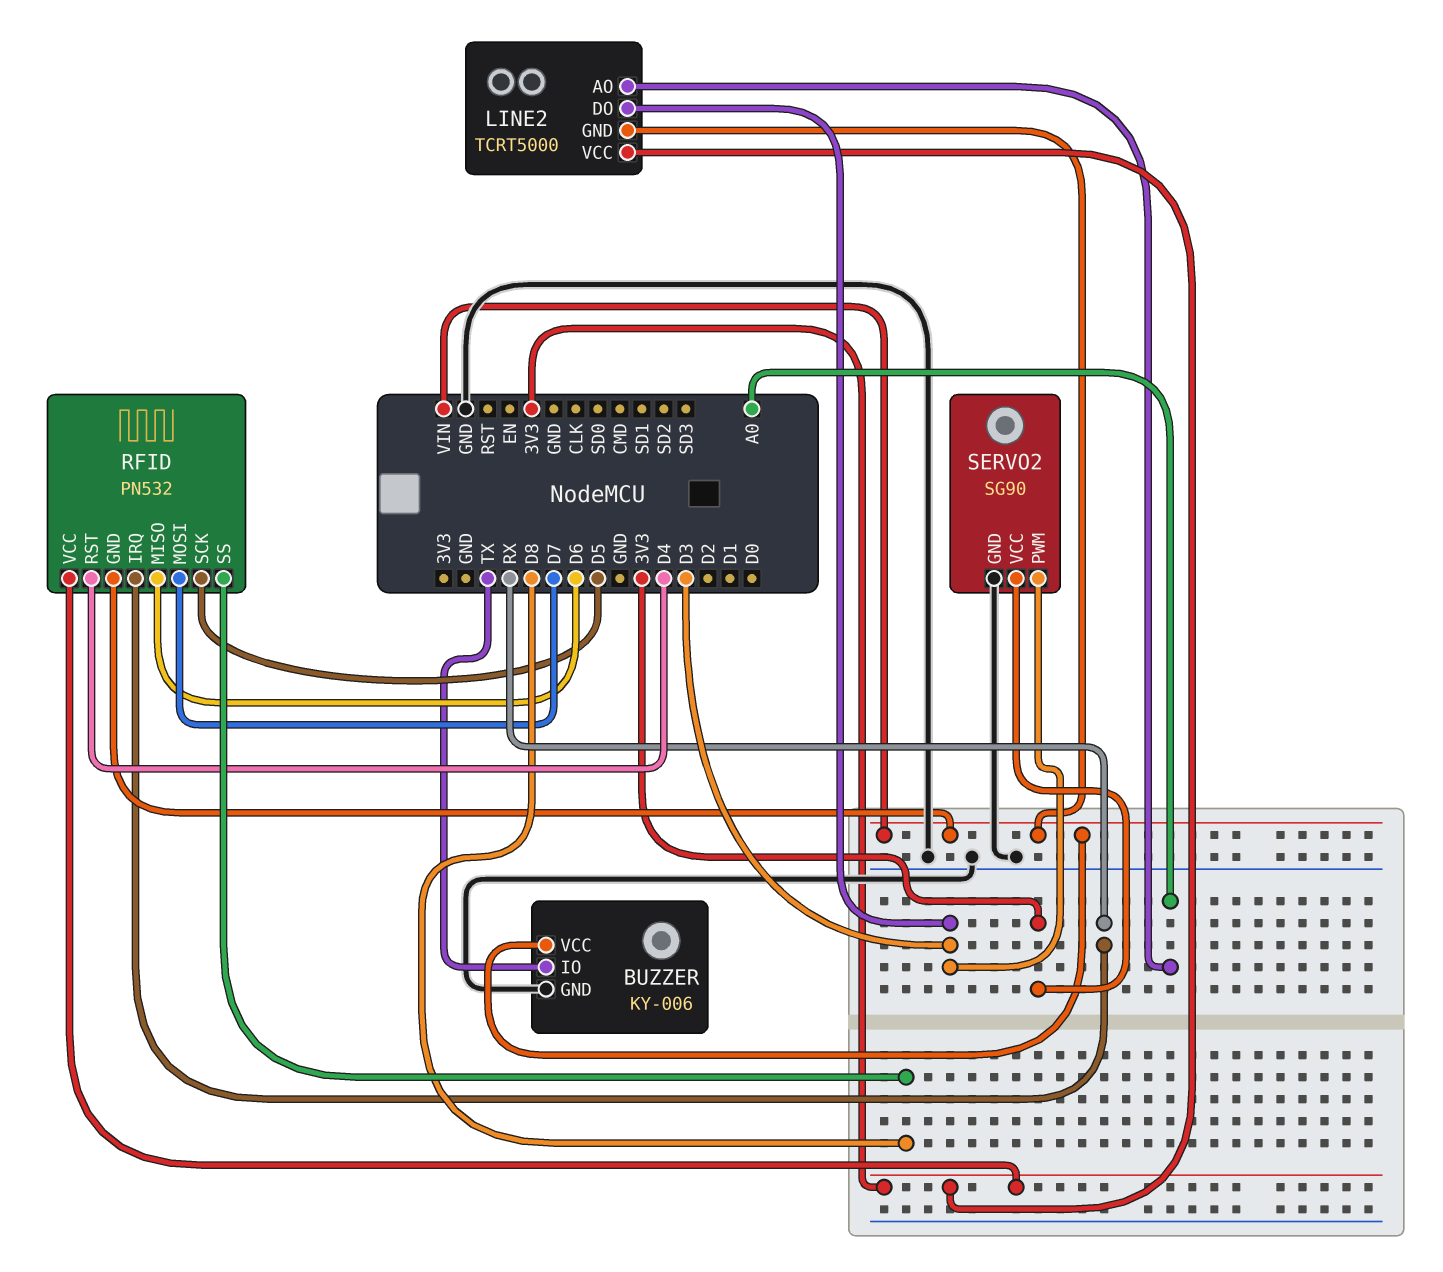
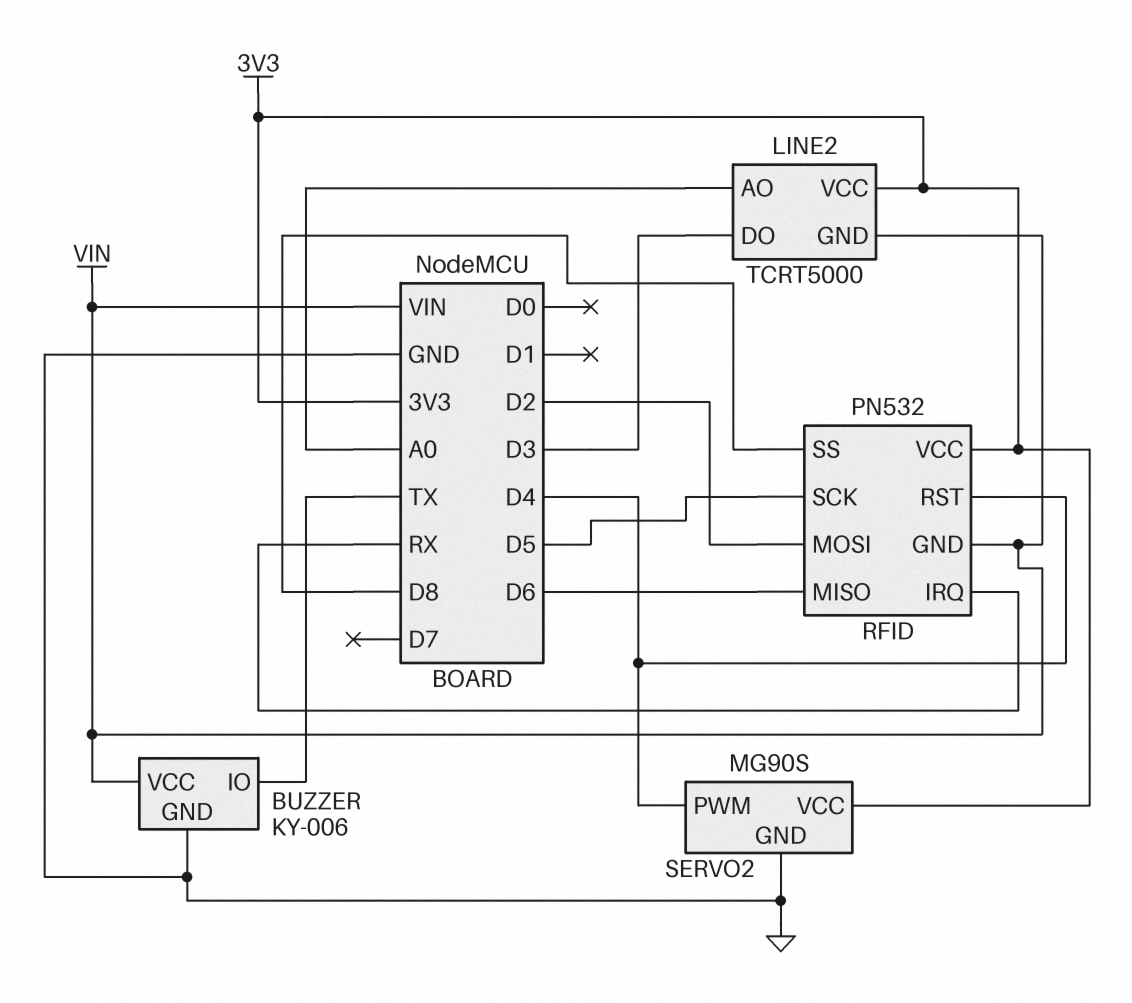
RFID pin MOSI: D7 -> D2
SERVO2: SG90 -> MG90S
SERVO2 pin PWM: D3 -> D4

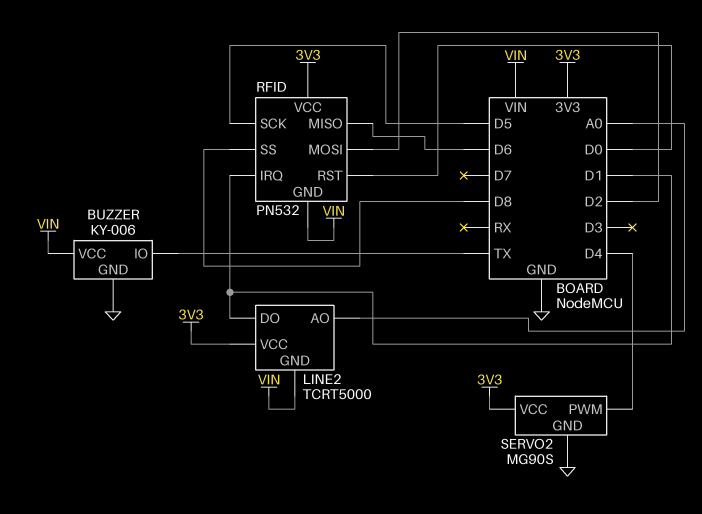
LINE2 pin DO: D3 -> D1
RFID pin IRQ: RX -> D1
RFID pin RST: D4 -> D0

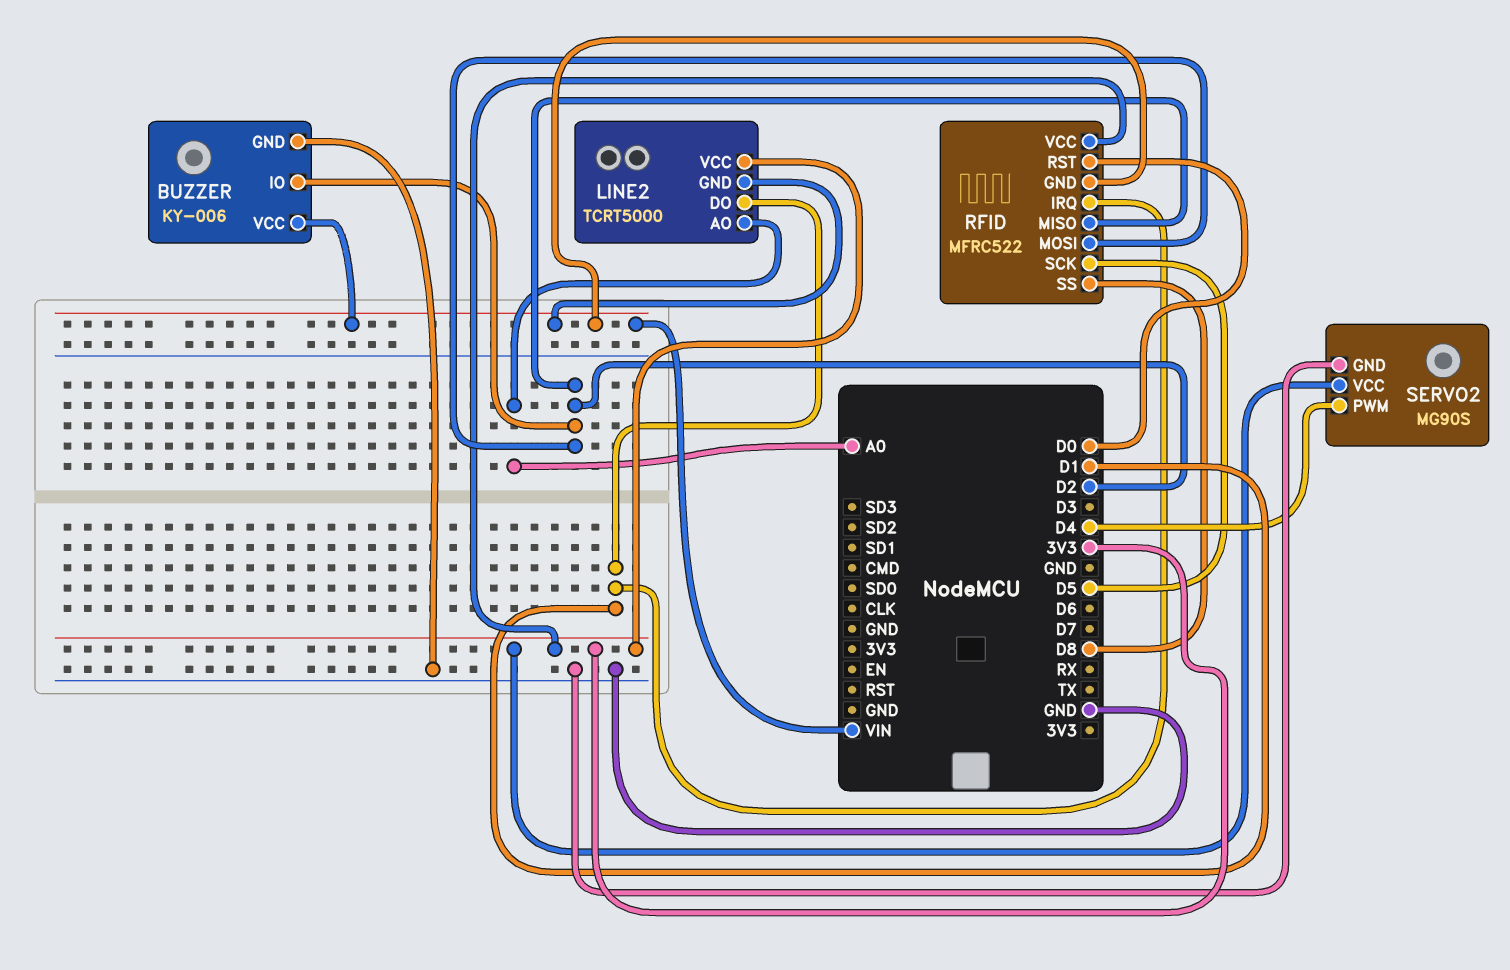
BUZZER pin IO: TX -> D2
RFID: PN532 -> MFRC522
RFID pin MISO: D6 -> D2

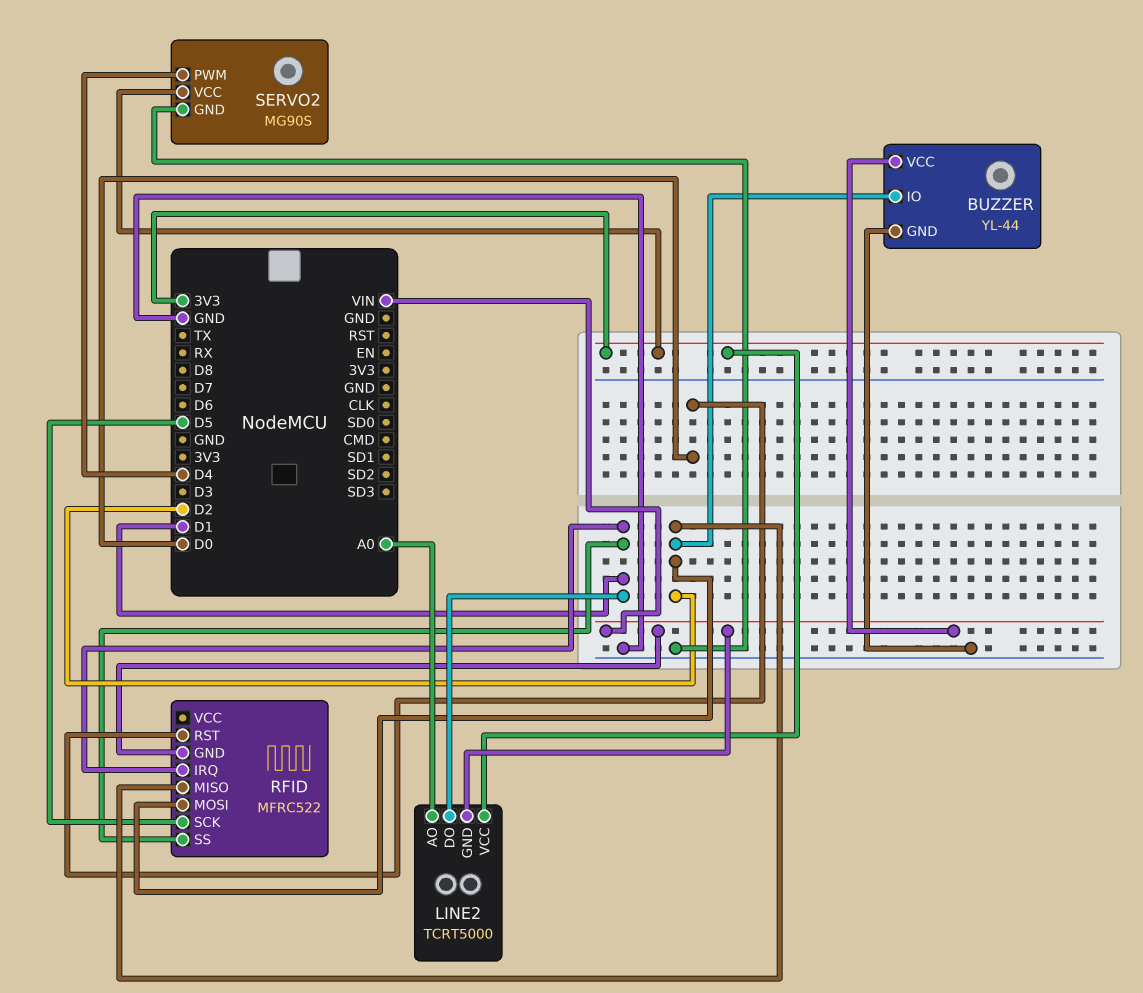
BUZZER: KY-006 -> YL-44
RFID pin SS: D8 -> D1
RFID pin VCC: 3V3 -> none

